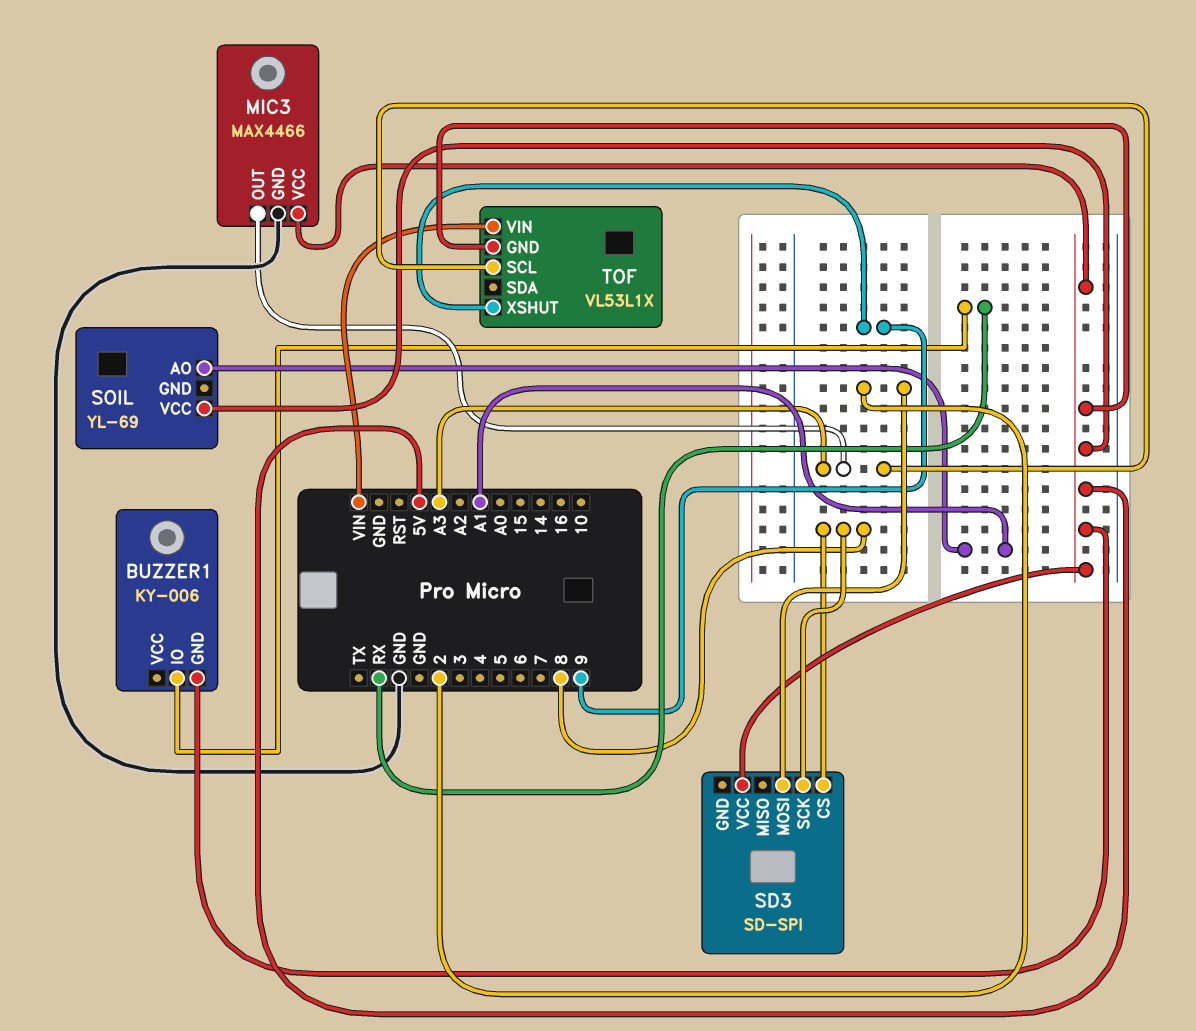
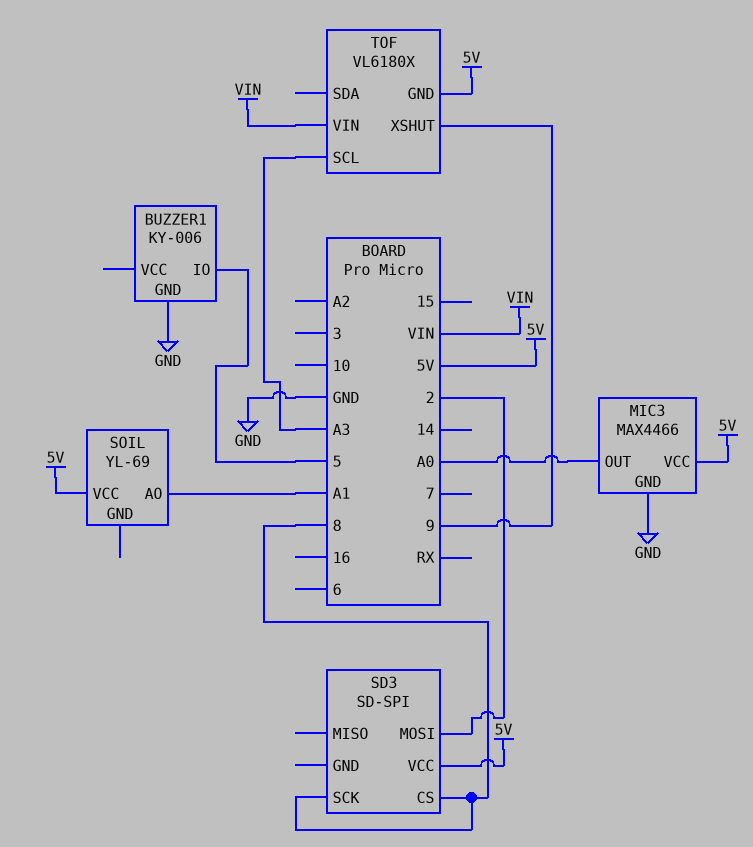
BUZZER1 pin GND: 5V -> GND
BUZZER1 pin IO: RX -> 5
MIC3 pin OUT: A3 -> A0
TOF: VL53L1X -> VL6180X

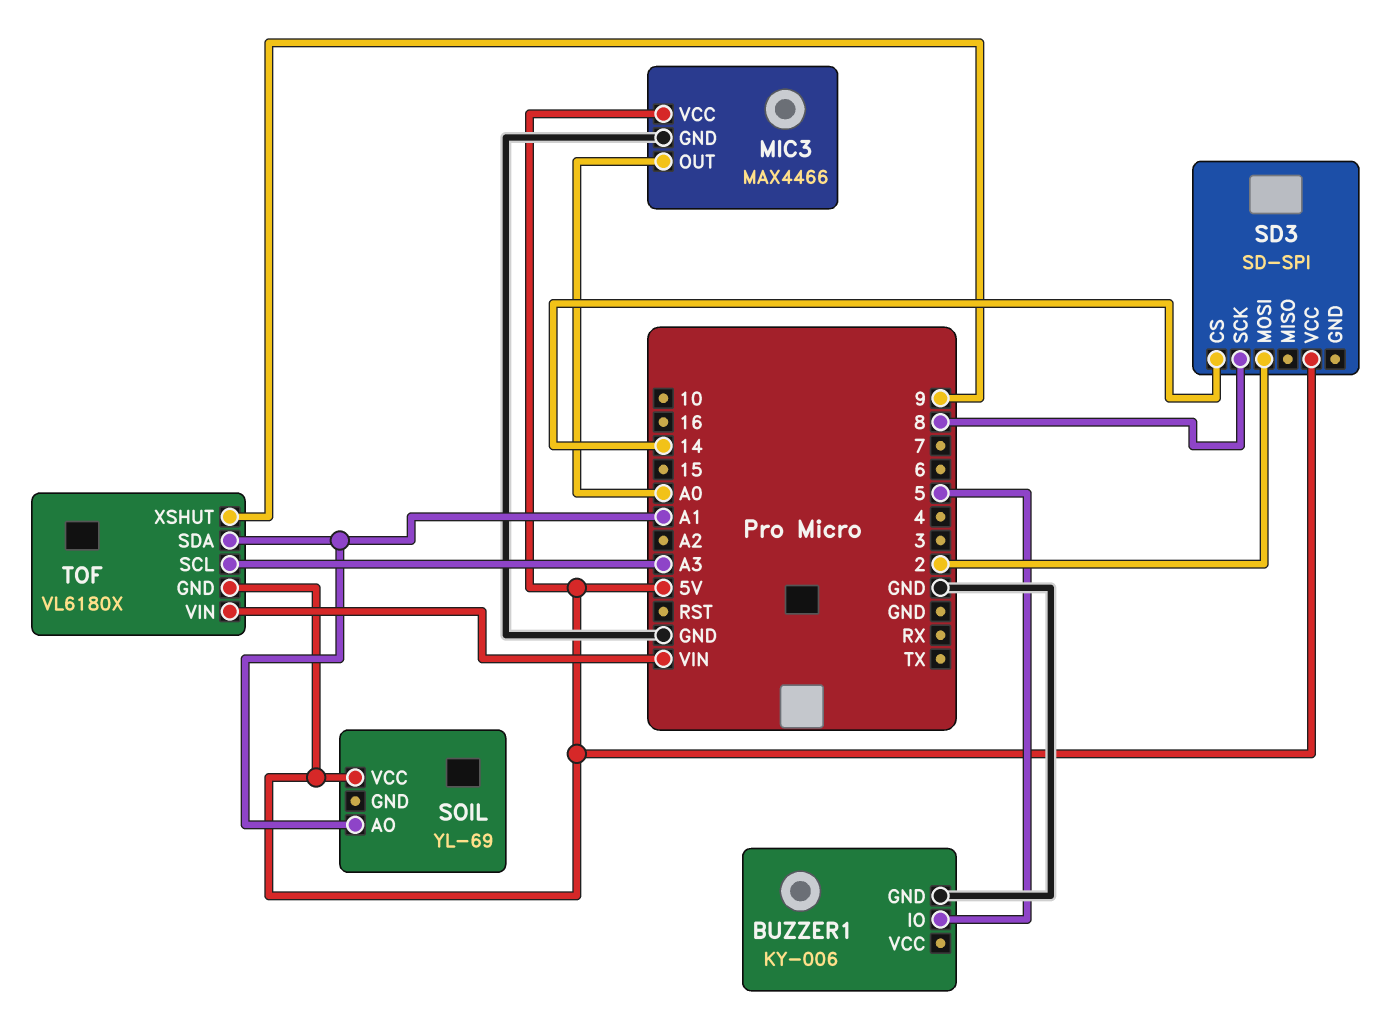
SD3 pin CS: 8 -> 14
TOF pin SDA: none -> A1

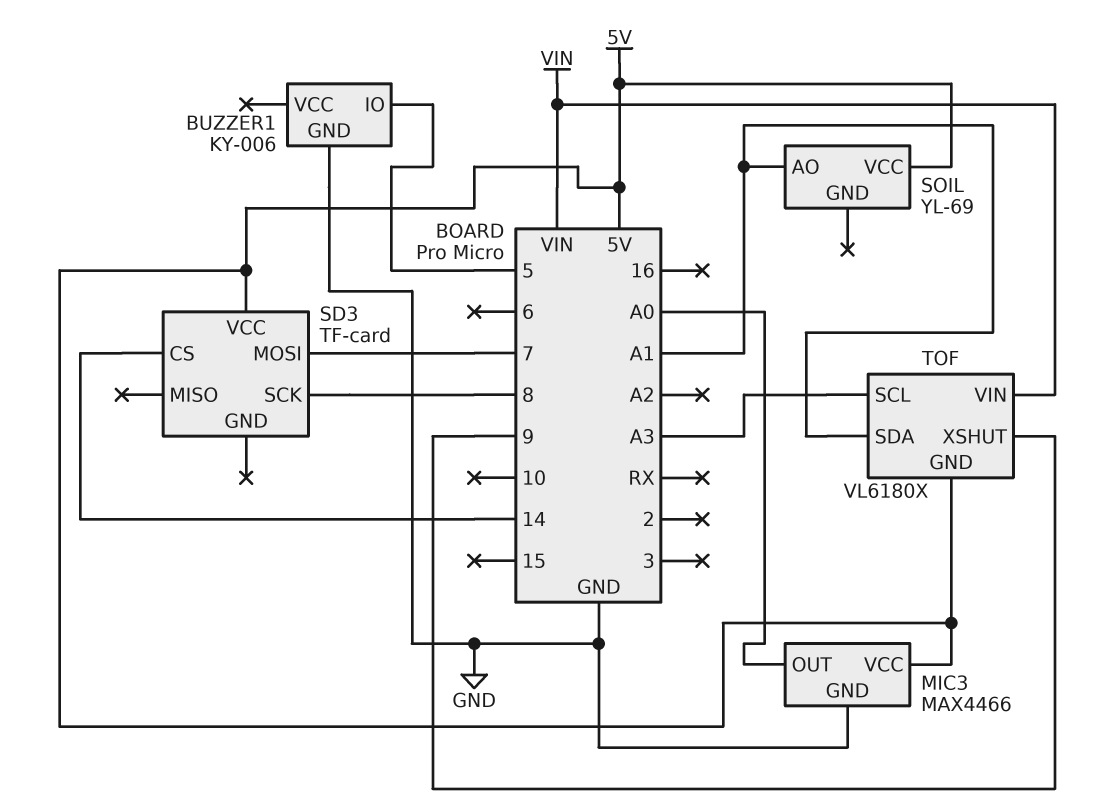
SD3: SD-SPI -> TF-card
SD3 pin MOSI: 2 -> 7

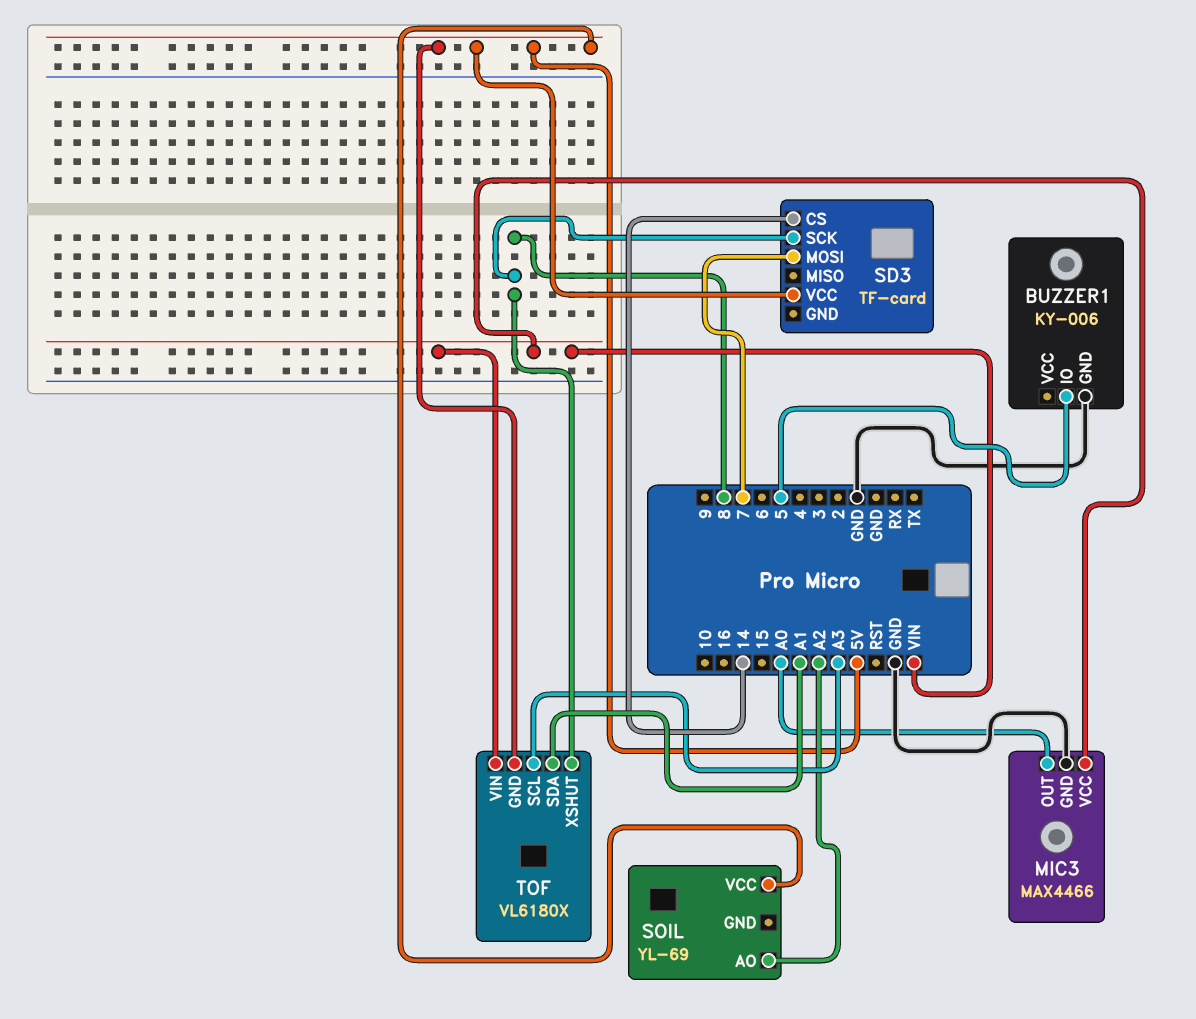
MIC3 pin VCC: 5V -> VIN
SOIL pin AO: A1 -> A2
TOF pin XSHUT: 9 -> 8

